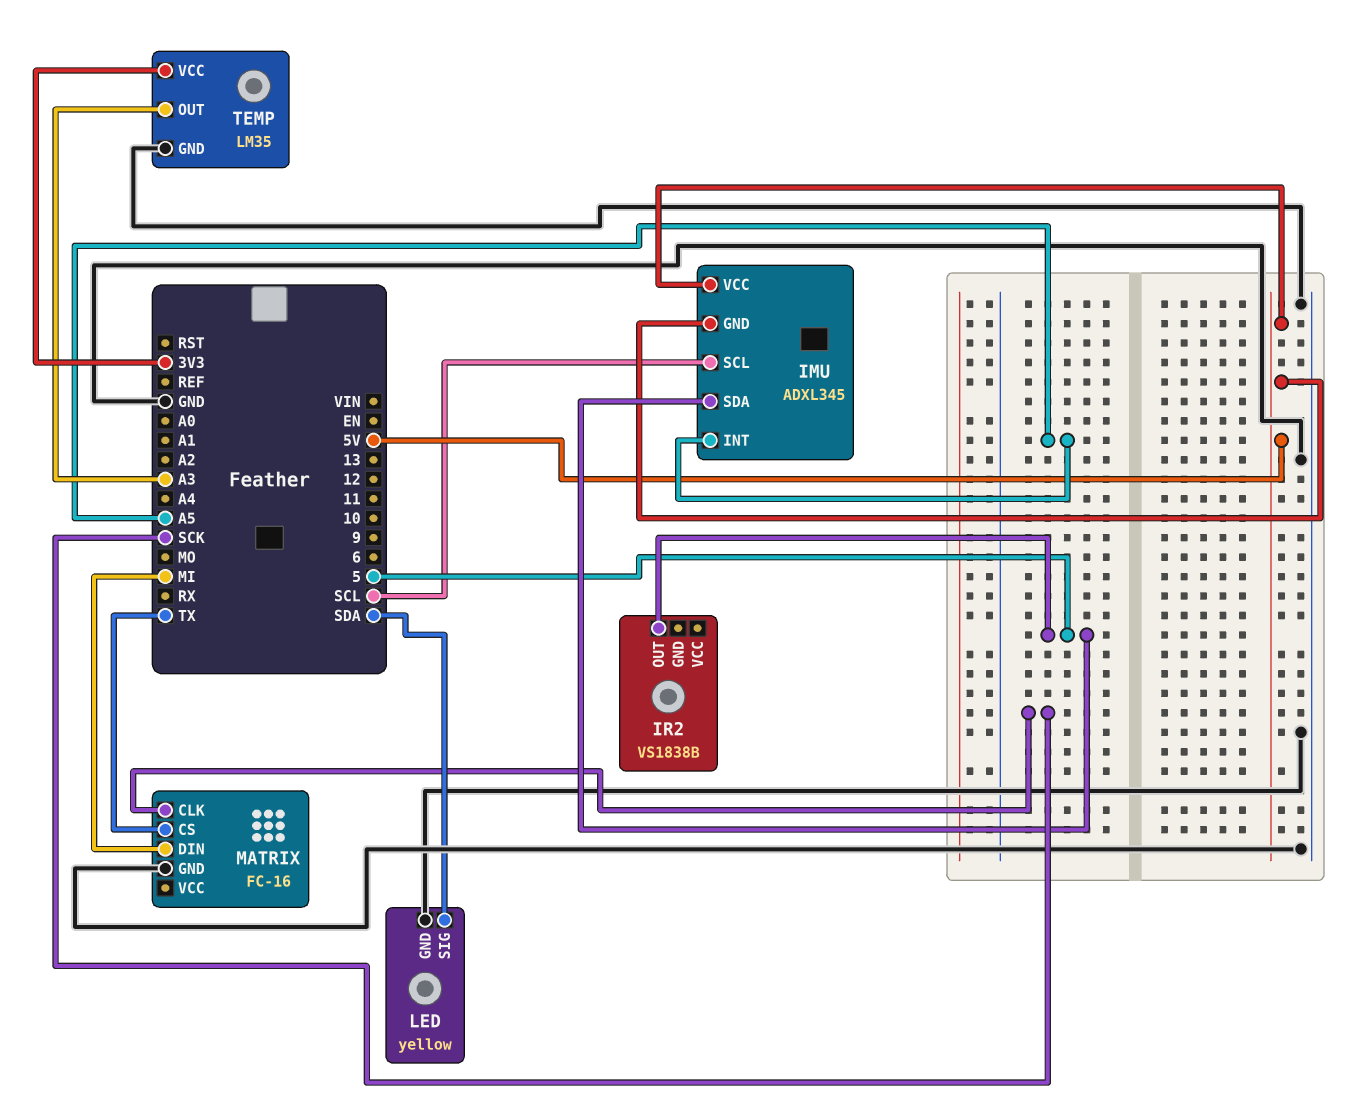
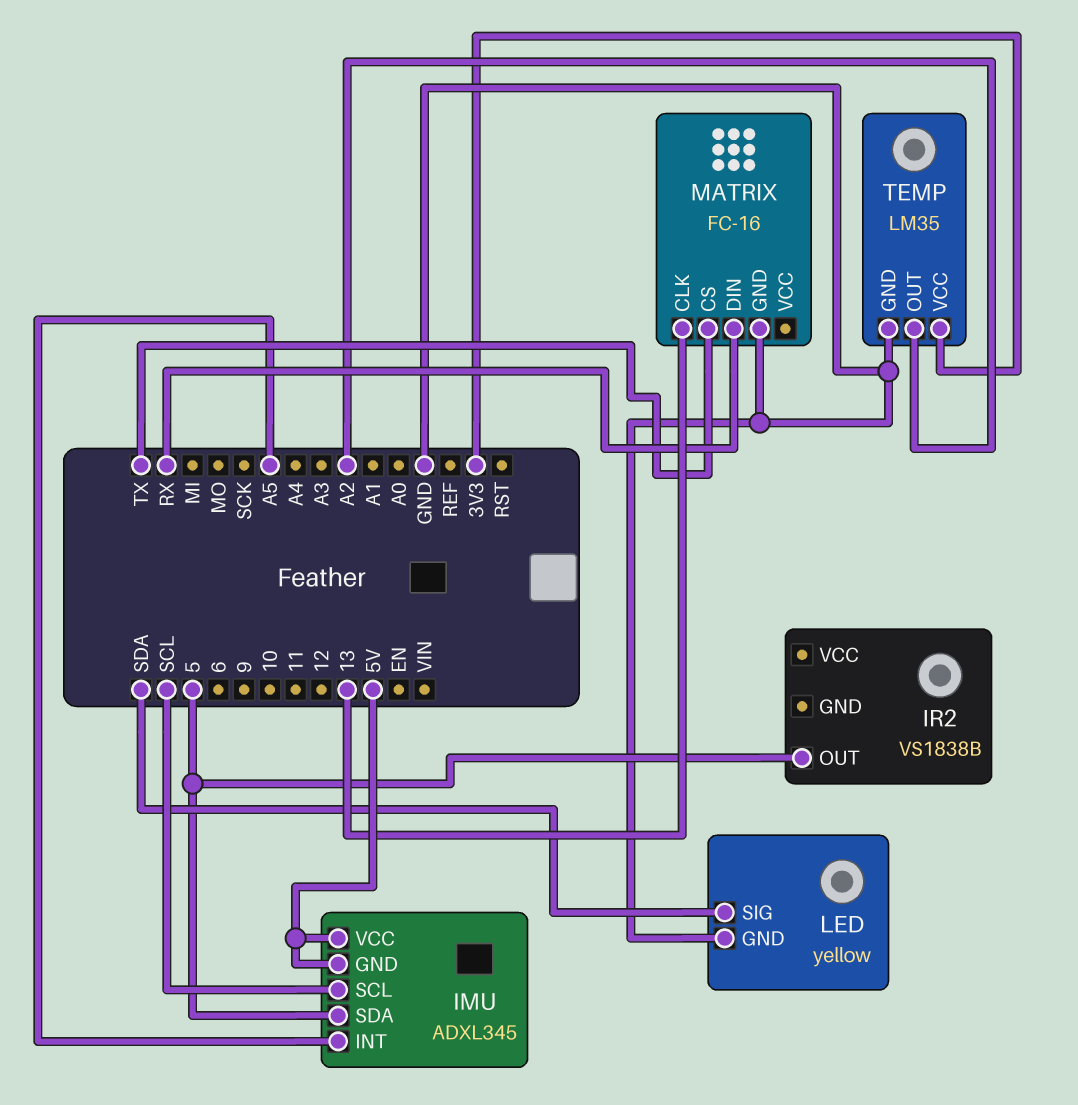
MATRIX pin CLK: SCK -> 13
MATRIX pin DIN: MI -> RX
TEMP pin OUT: A3 -> A2

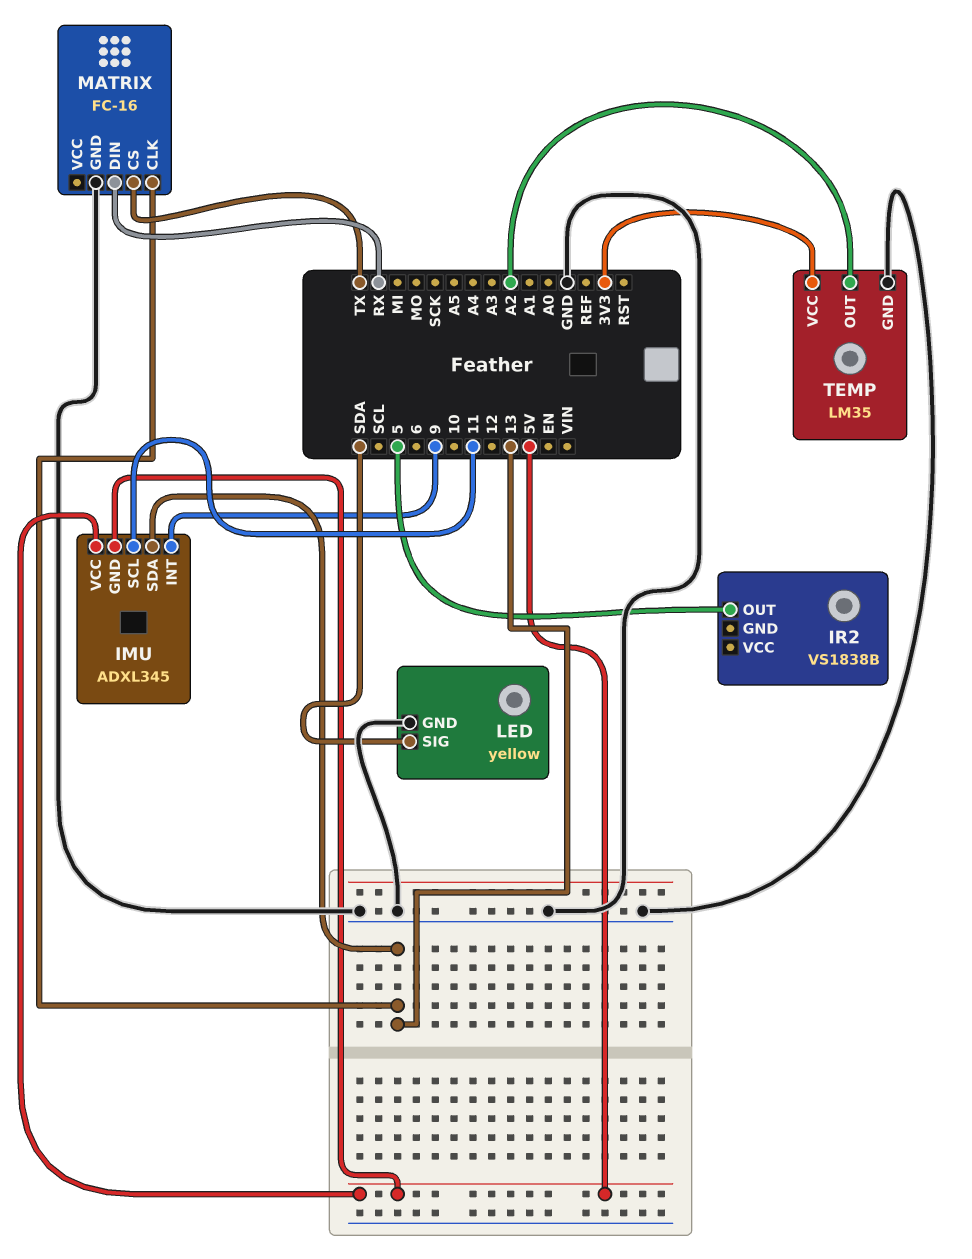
IMU pin INT: A5 -> 9
IMU pin SCL: SCL -> 11
IMU pin SDA: 5 -> 13

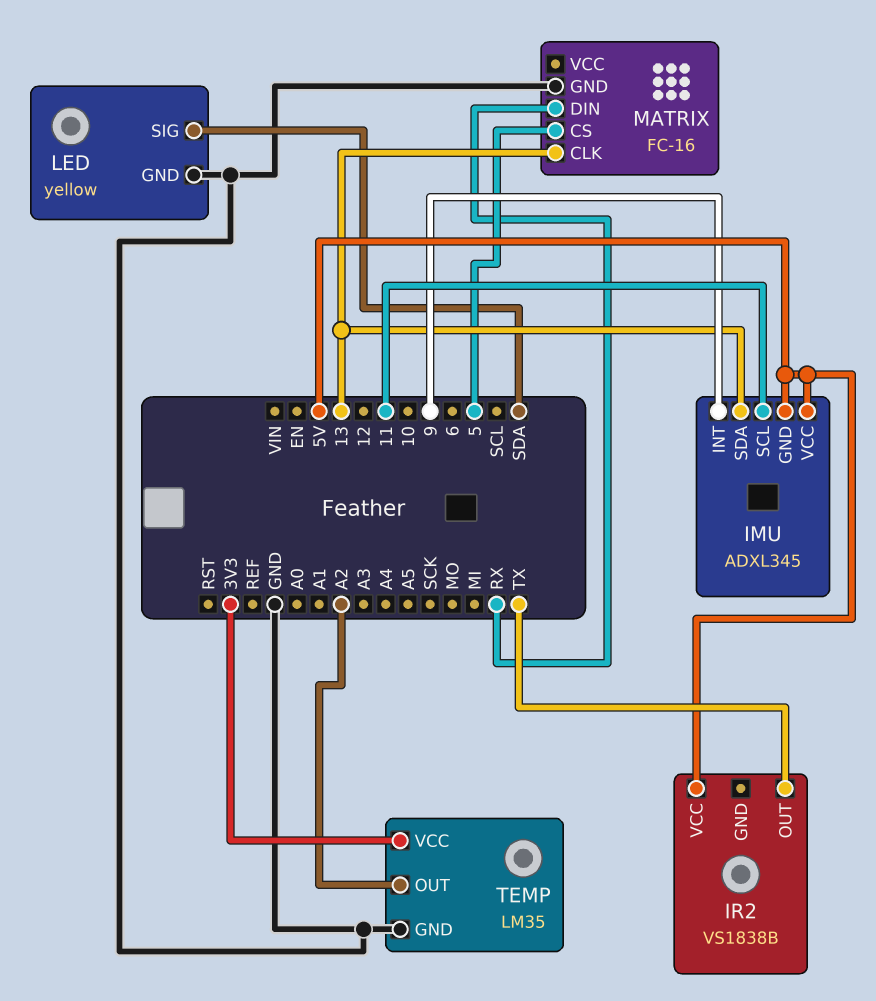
IR2 pin OUT: 5 -> TX
IR2 pin VCC: none -> 5V
MATRIX pin CS: TX -> 5

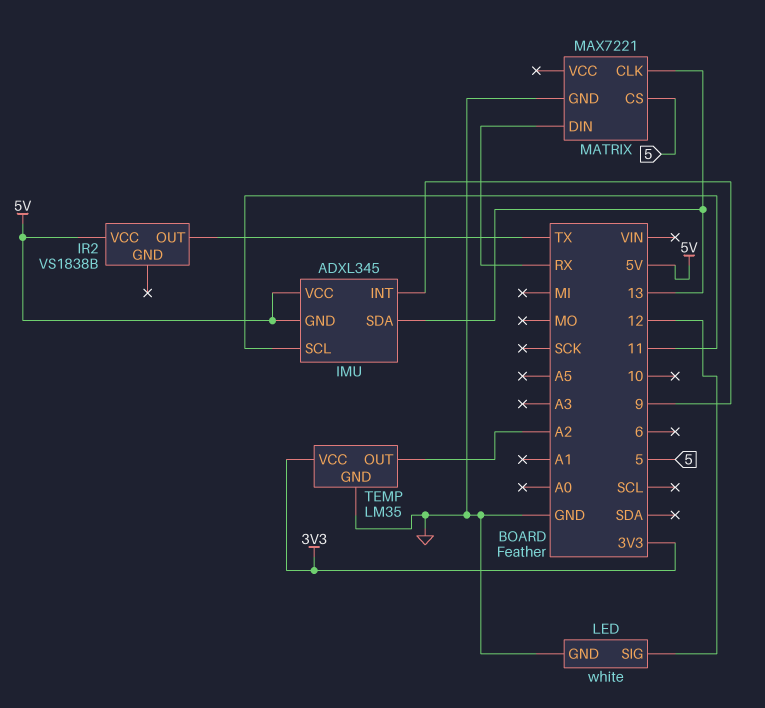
LED: yellow -> white
LED pin SIG: SDA -> 12
MATRIX: FC-16 -> MAX7221

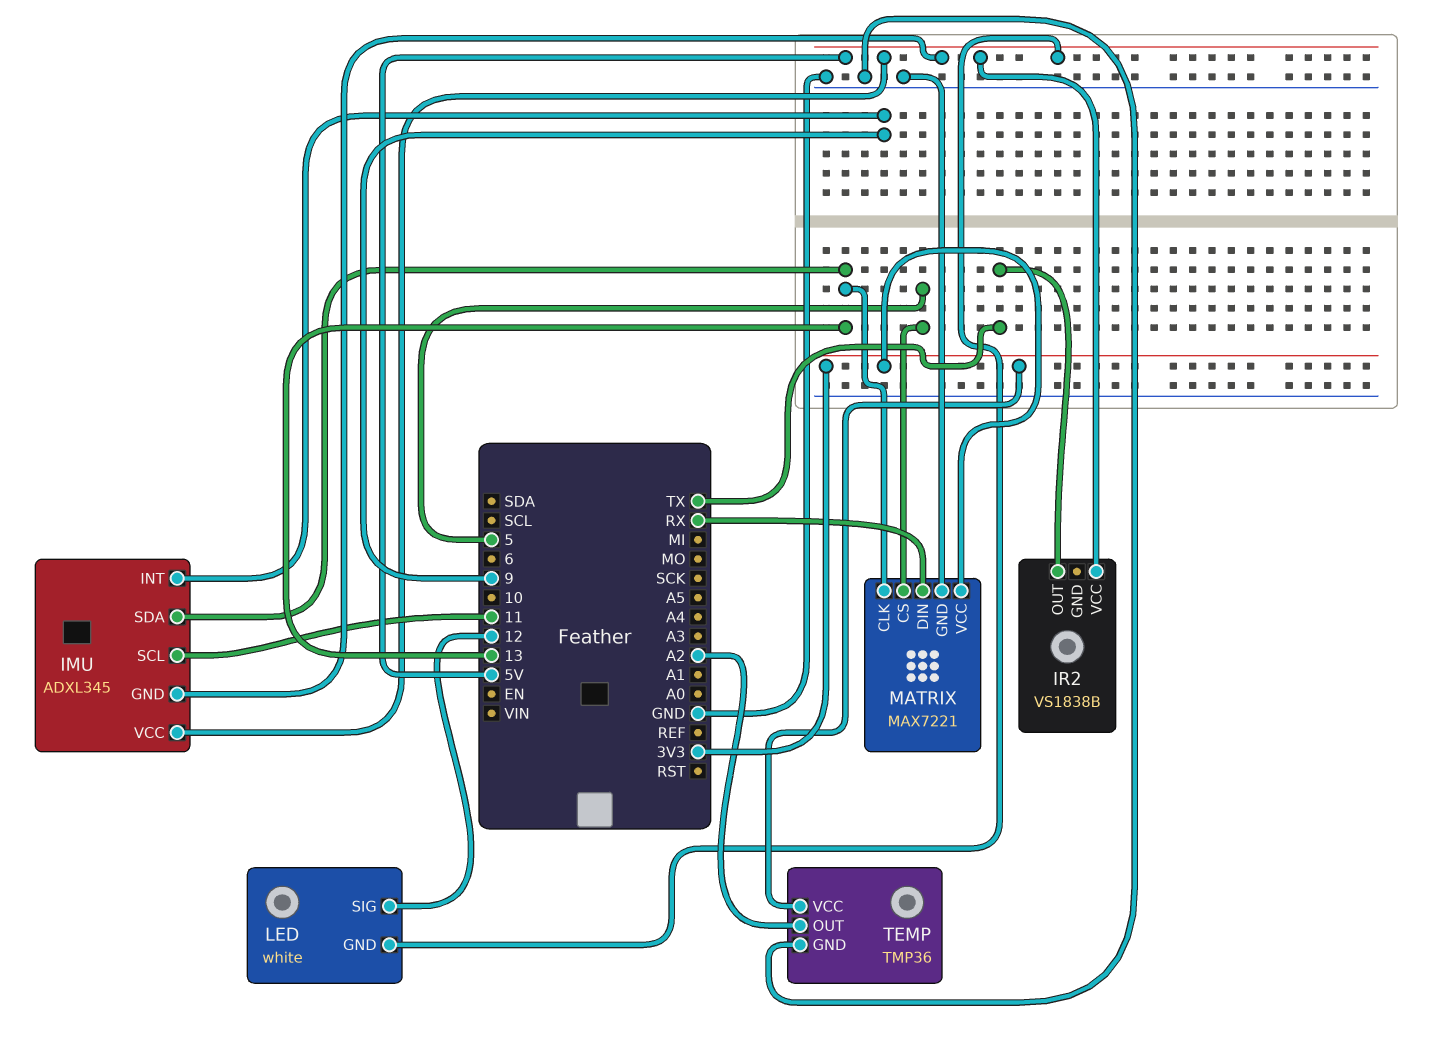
LED pin GND: GND -> 5V
MATRIX pin VCC: none -> 3V3
TEMP: LM35 -> TMP36

